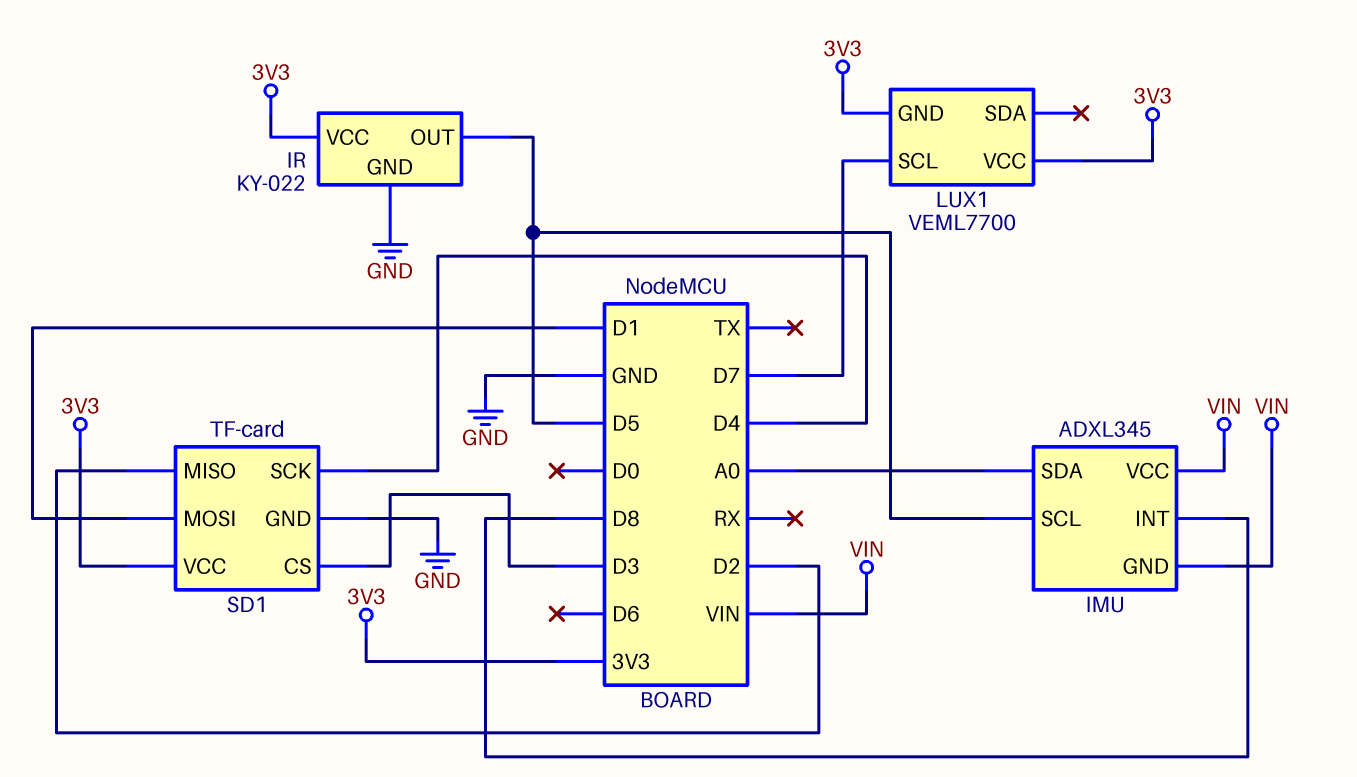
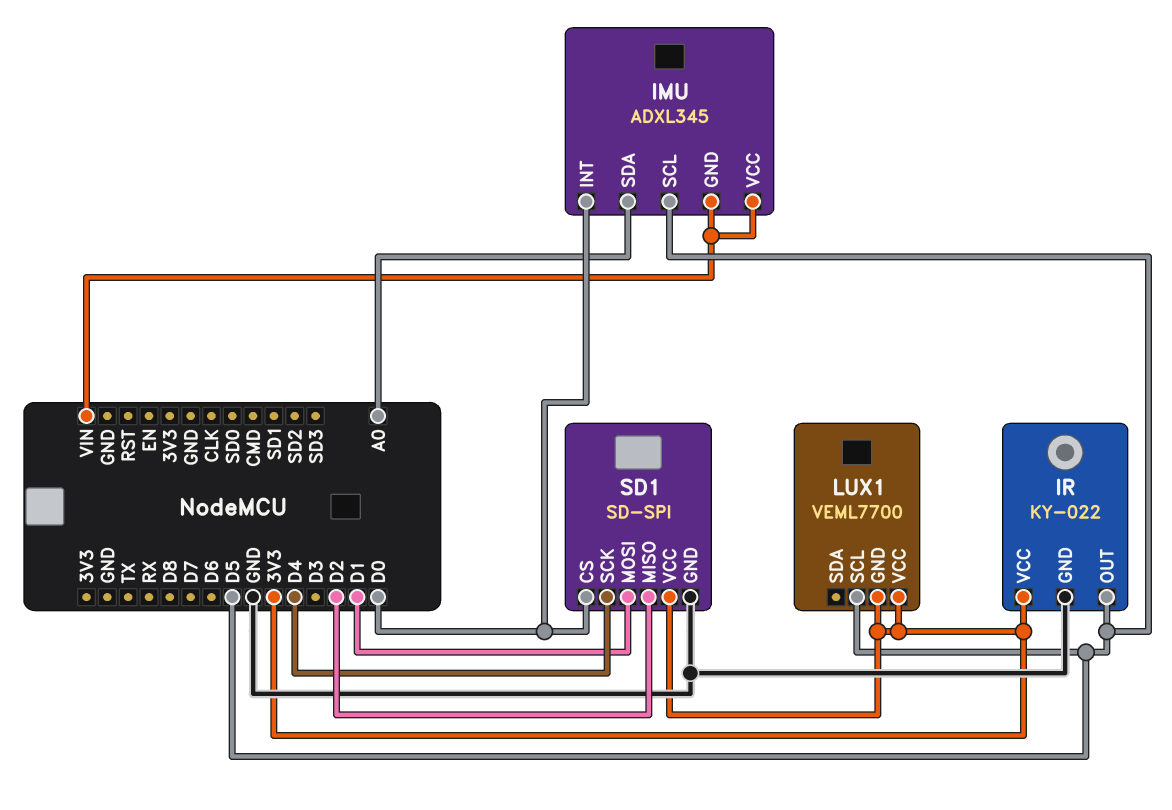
IMU pin INT: D8 -> D0
LUX1 pin SCL: D7 -> D5
SD1: TF-card -> SD-SPI
SD1 pin CS: D3 -> D0

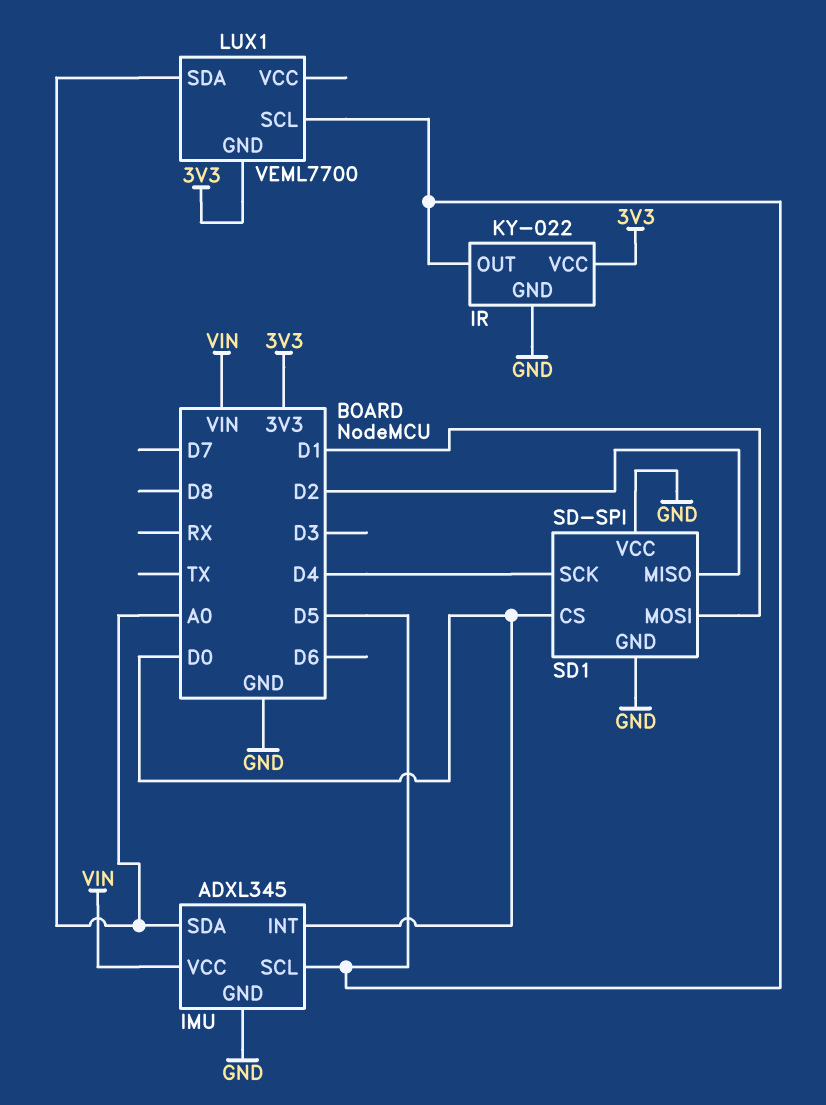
IMU pin GND: VIN -> GND
LUX1 pin SDA: none -> A0
LUX1 pin VCC: 3V3 -> none
SD1 pin VCC: 3V3 -> GND

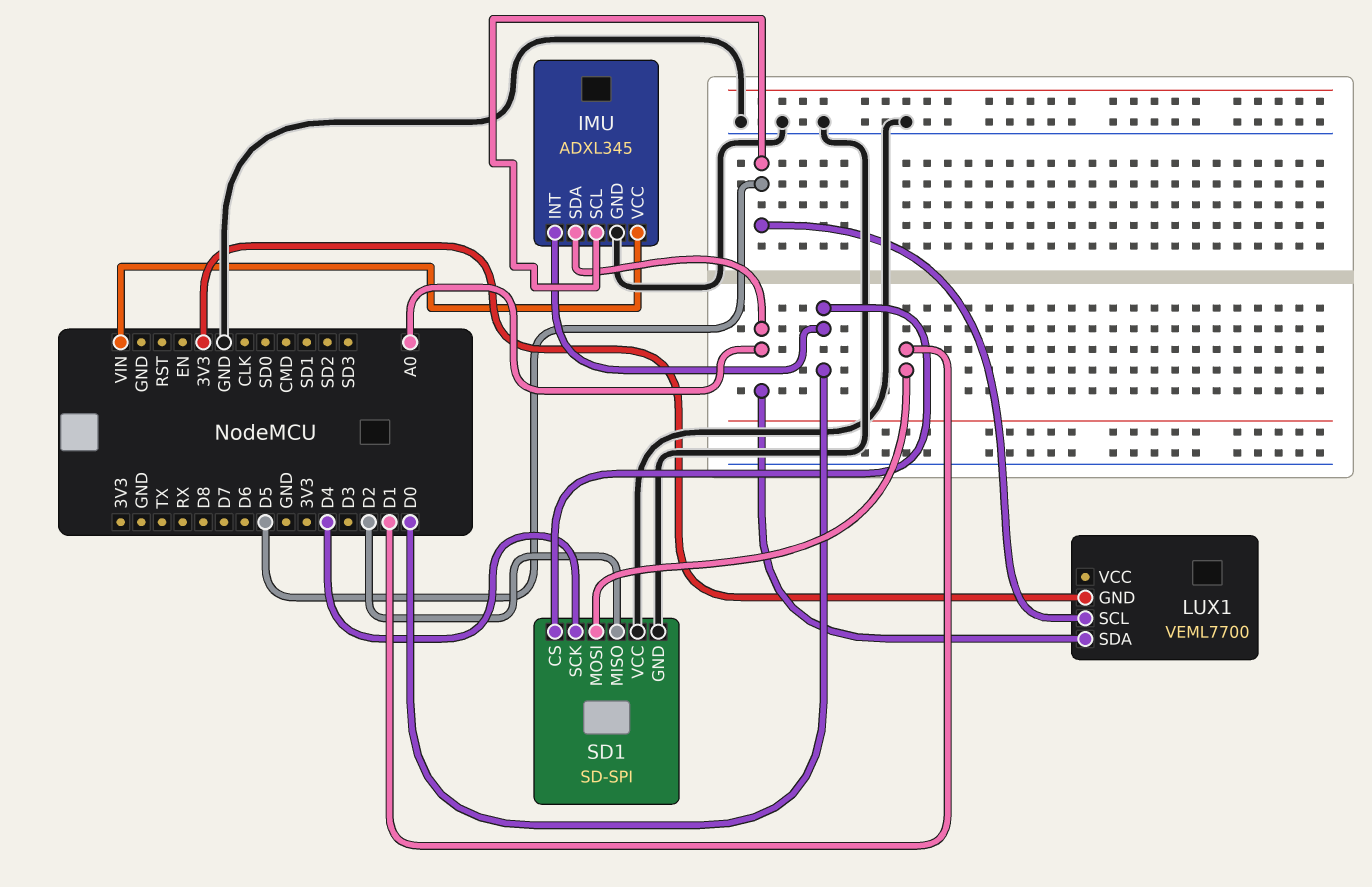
IR: KY-022 -> none
IR pin GND: GND -> none
IR pin OUT: D5 -> none
IR pin VCC: 3V3 -> none

